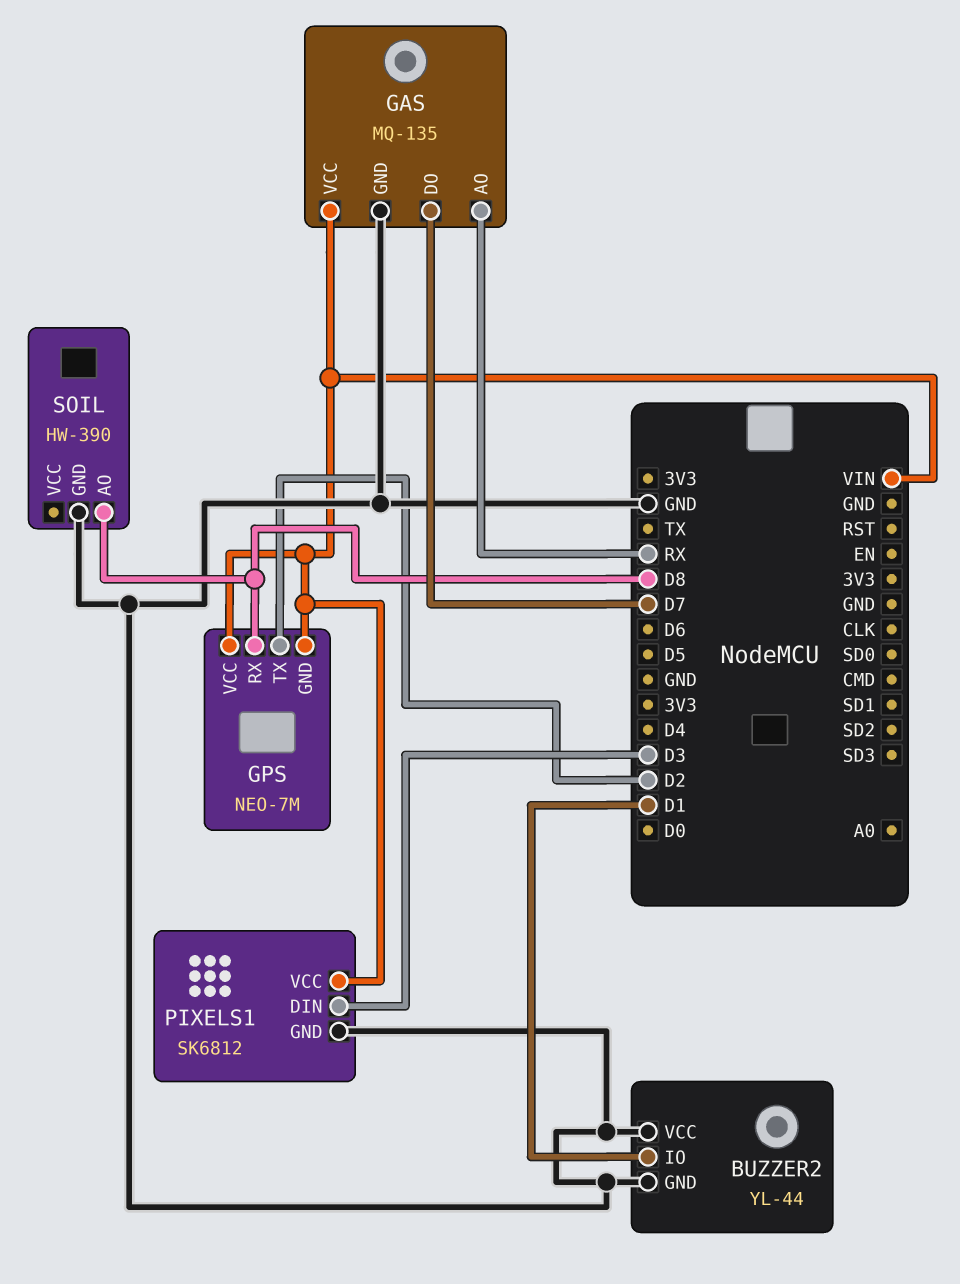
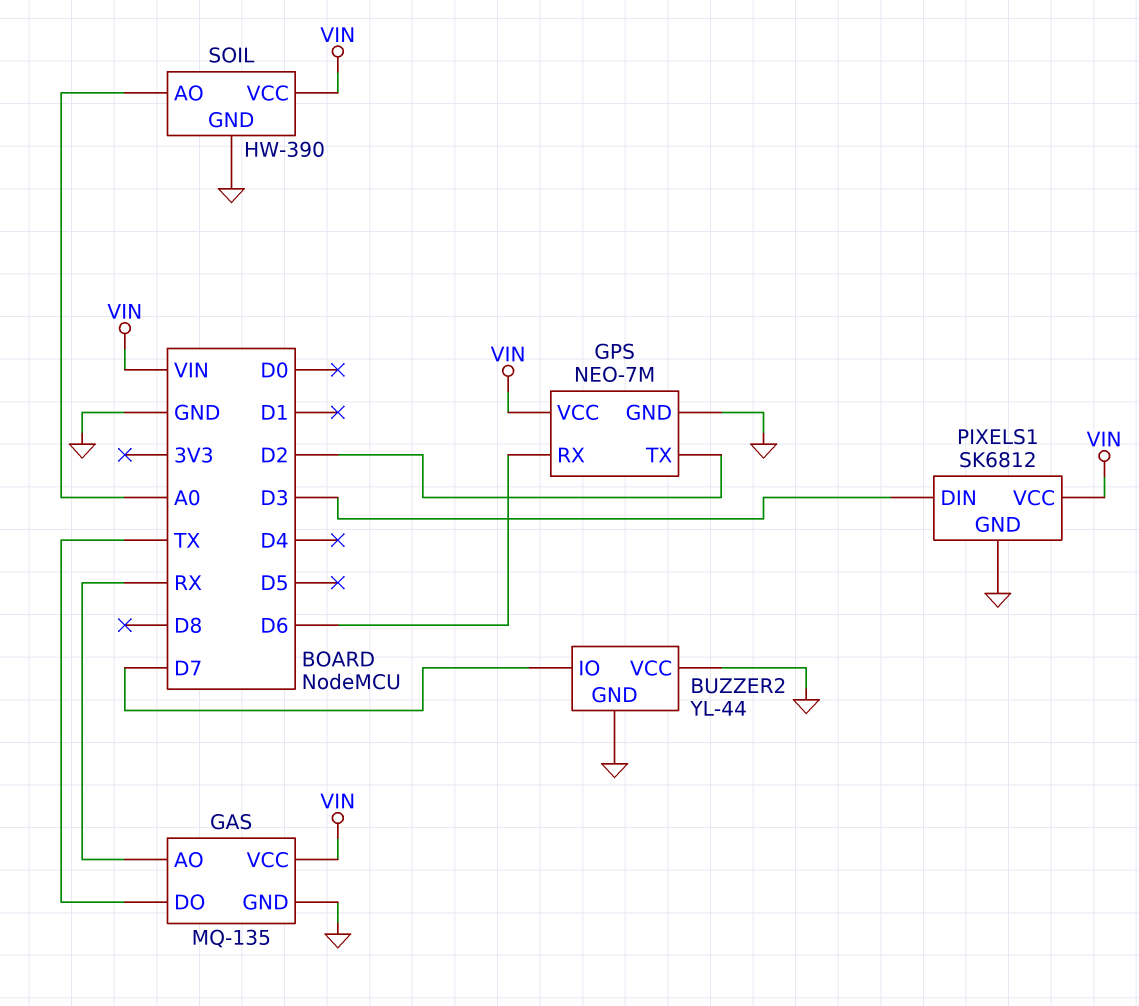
BUZZER2 pin IO: D1 -> D7
GAS pin DO: D7 -> TX
GPS pin GND: VIN -> GND
GPS pin RX: D8 -> D6
SOIL pin AO: D8 -> A0
SOIL pin VCC: none -> VIN

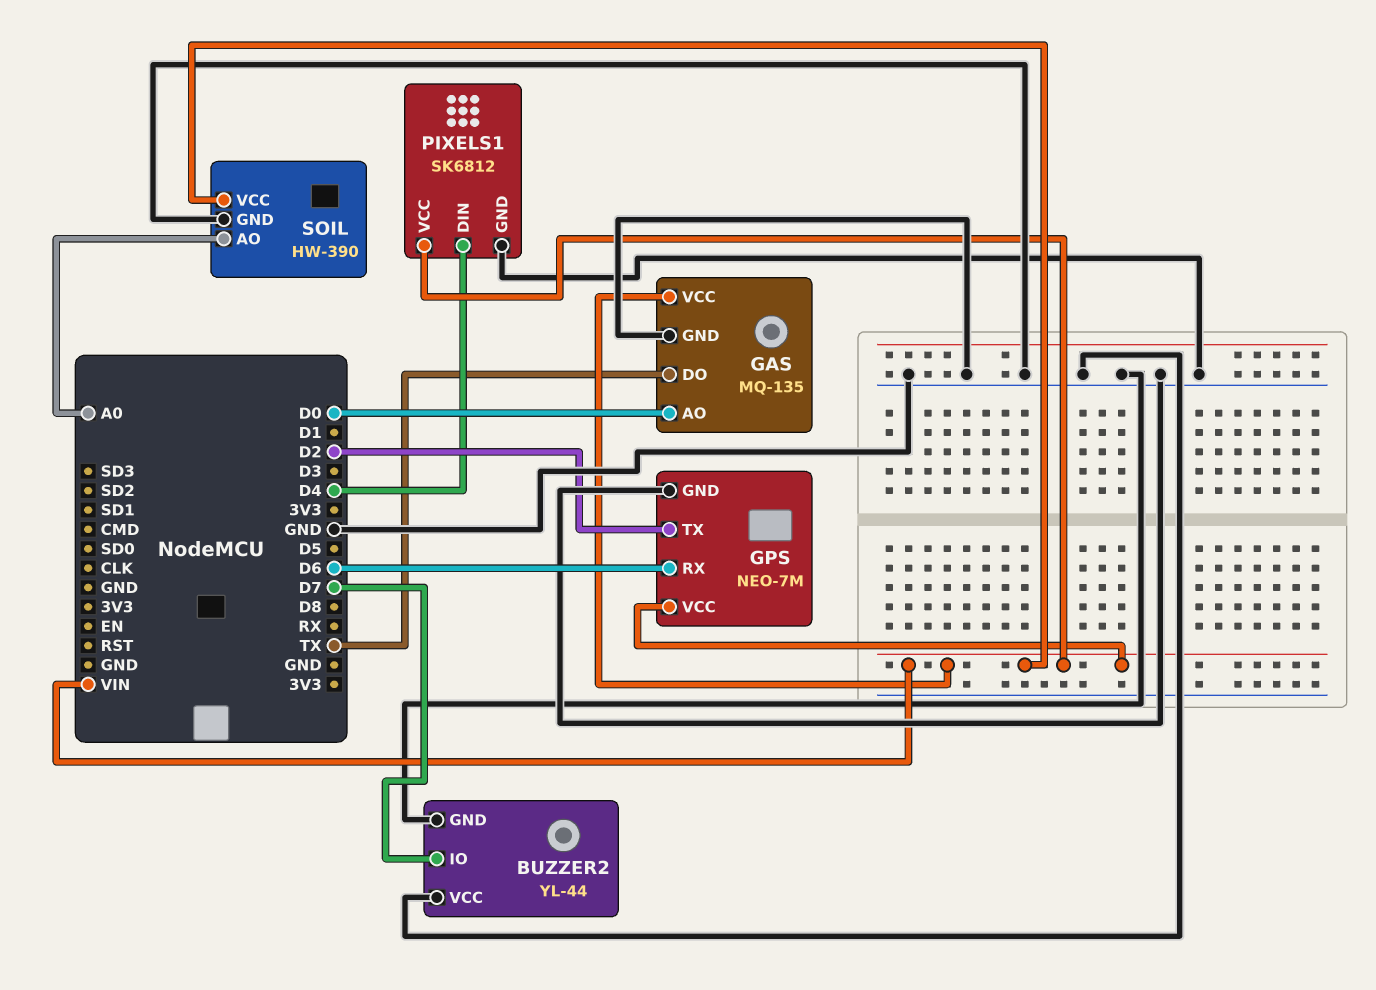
GAS pin AO: RX -> D0
PIXELS1 pin DIN: D3 -> D4

